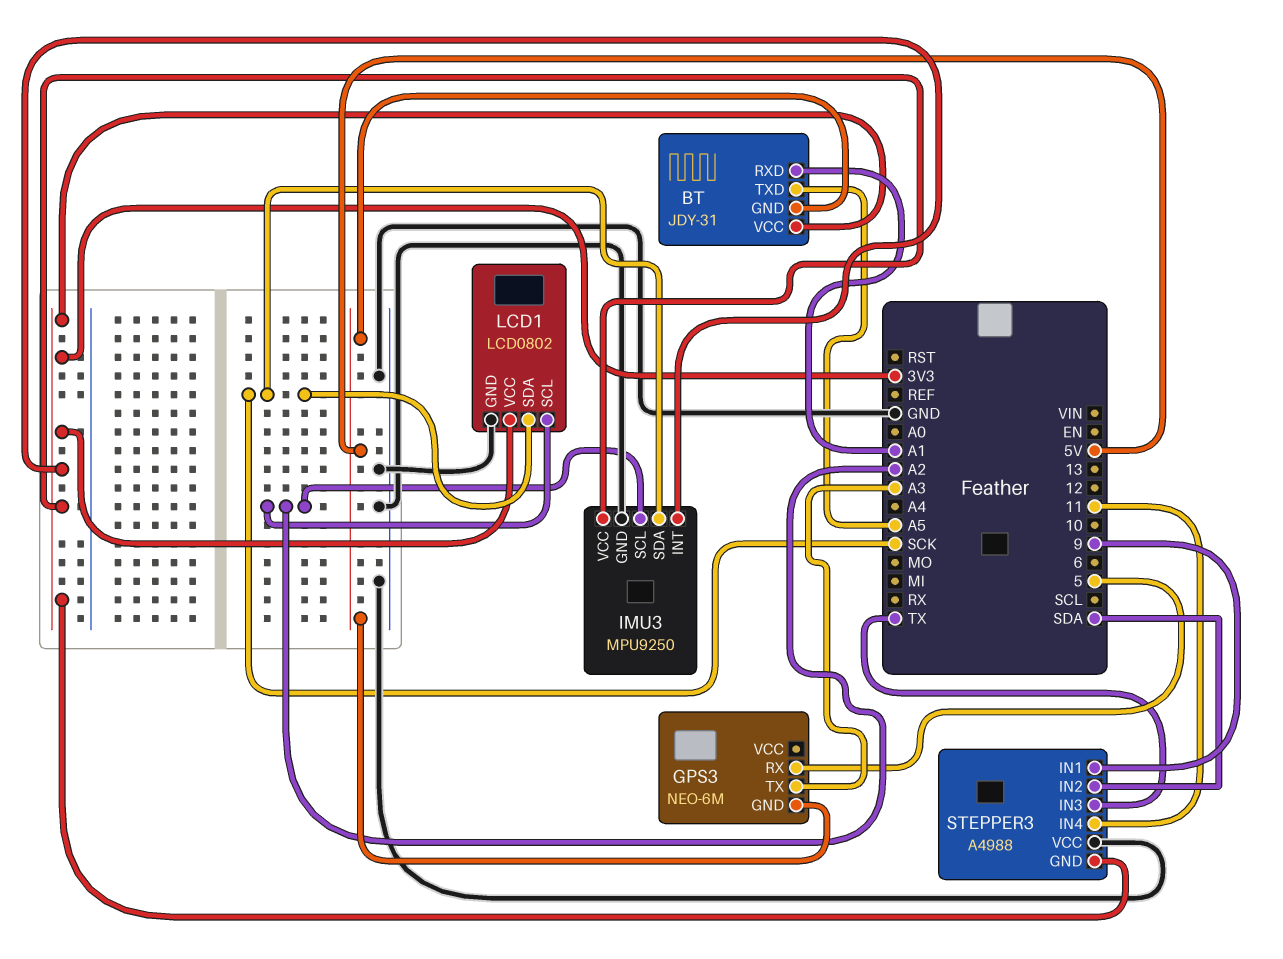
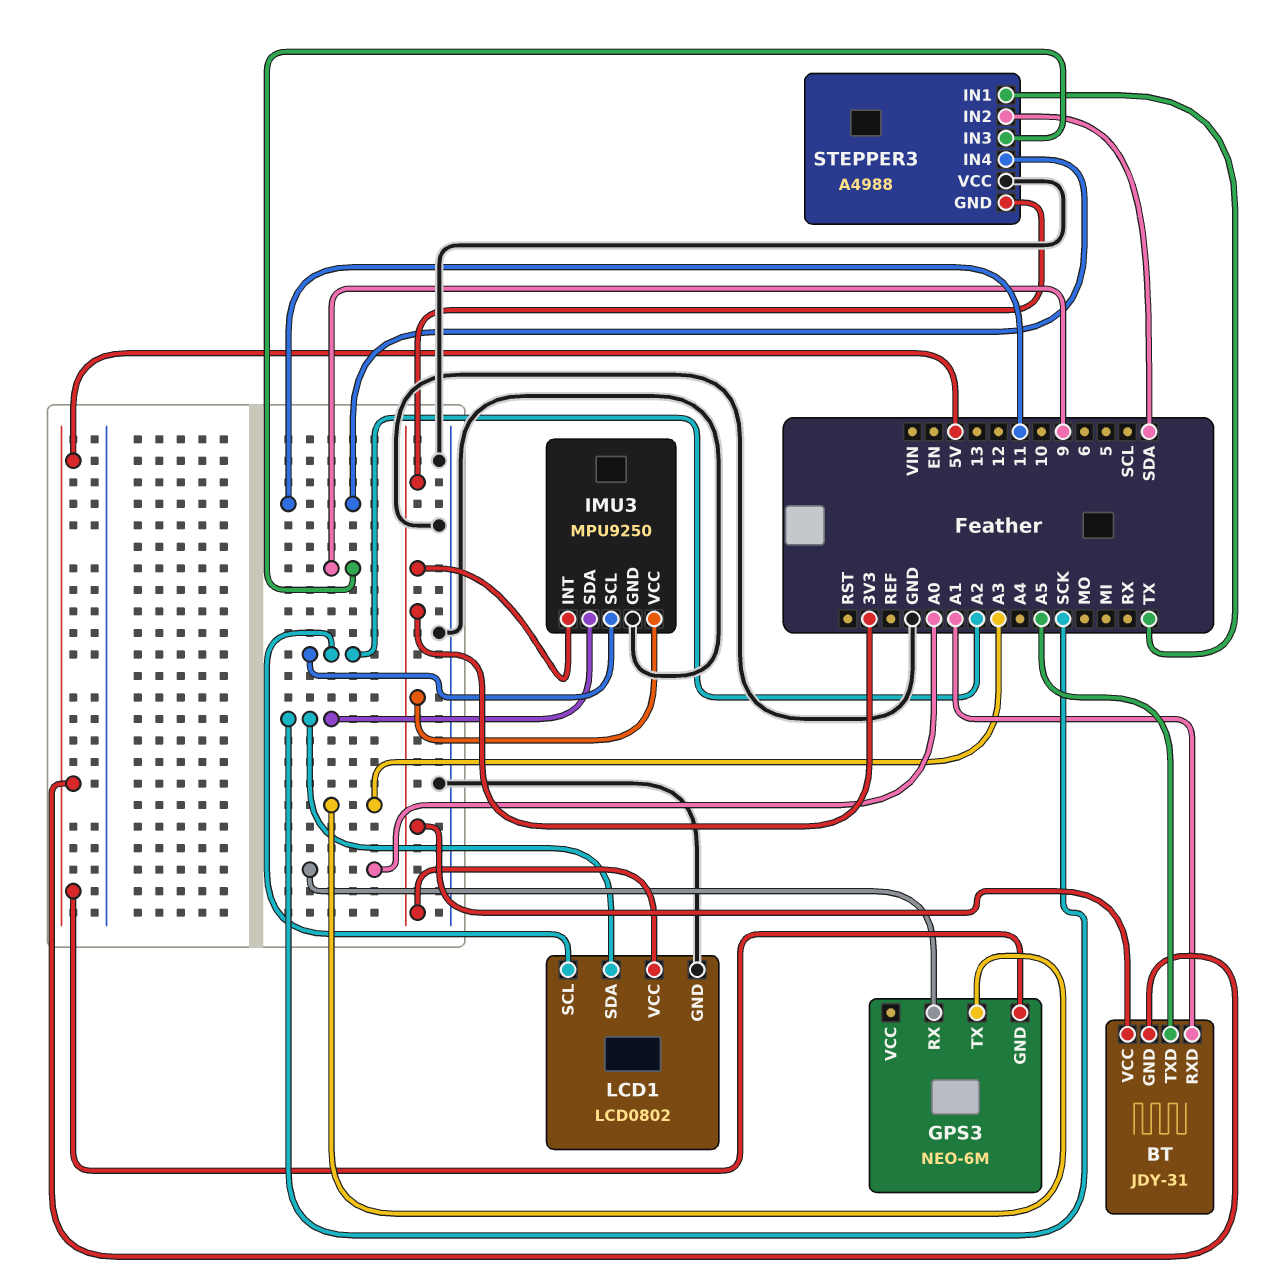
GPS3 pin RX: 5 -> A0
STEPPER3 pin IN1: 9 -> TX
STEPPER3 pin IN3: TX -> 9

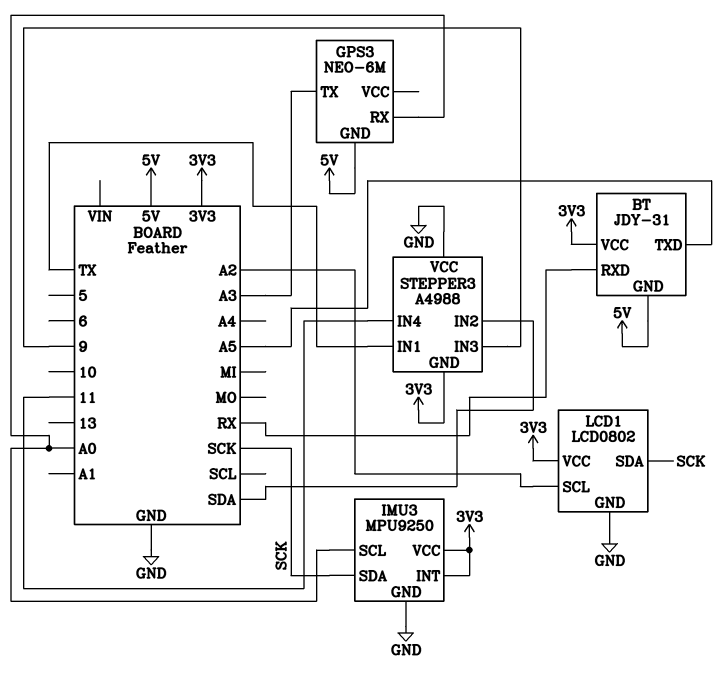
BT pin RXD: A1 -> RX
IMU3 pin SCL: A2 -> A0

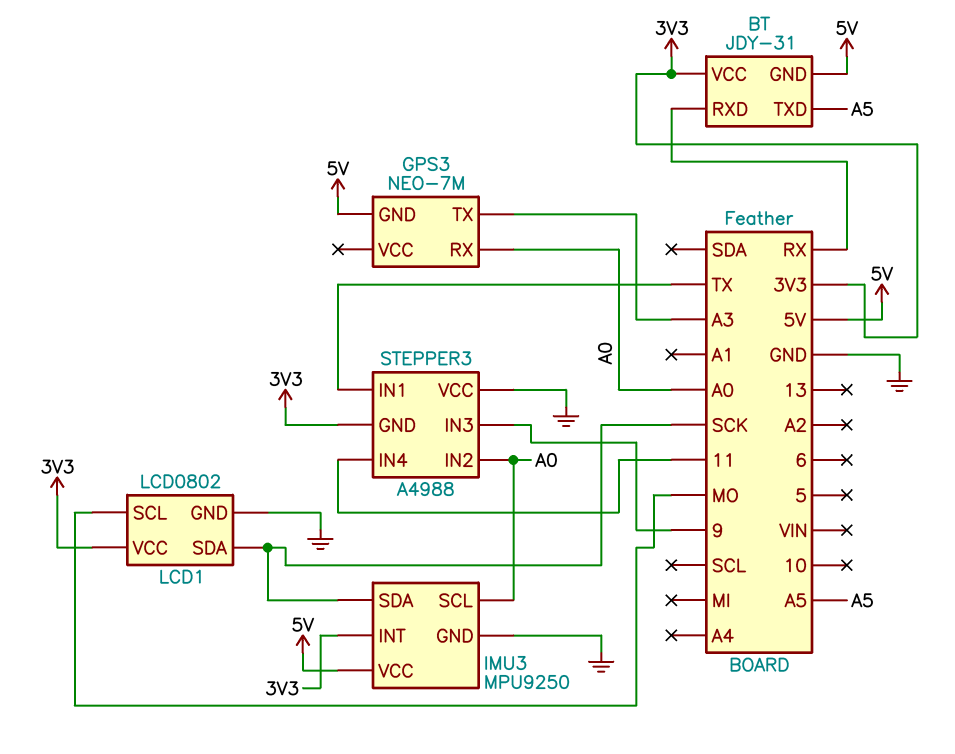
GPS3: NEO-6M -> NEO-7M
IMU3 pin VCC: 3V3 -> 5V
LCD1 pin SCL: A2 -> MO
STEPPER3 pin IN2: SDA -> A0

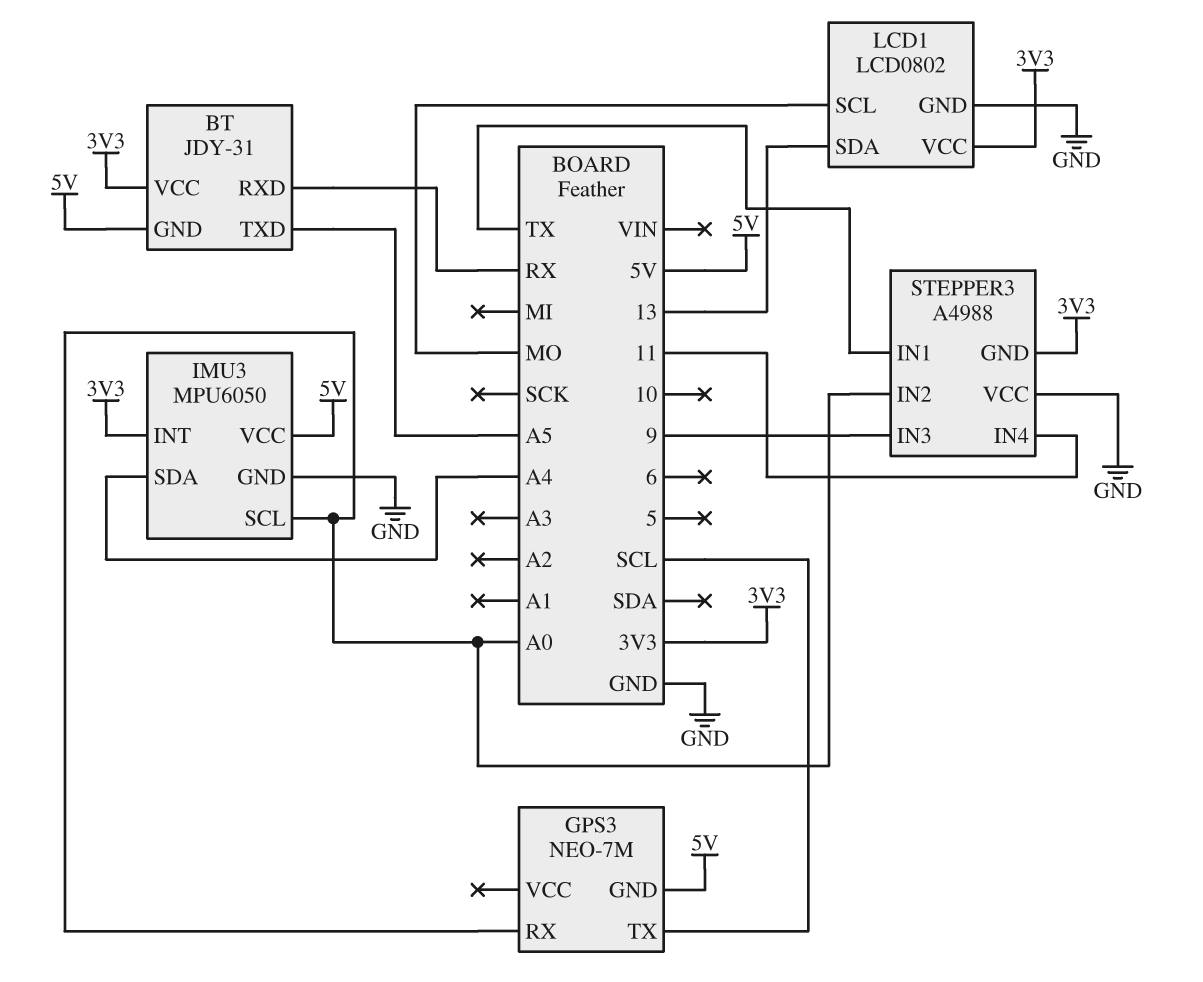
GPS3 pin TX: A3 -> SCL
IMU3: MPU9250 -> MPU6050
IMU3 pin SDA: SCK -> A4
LCD1 pin SDA: SCK -> 13

